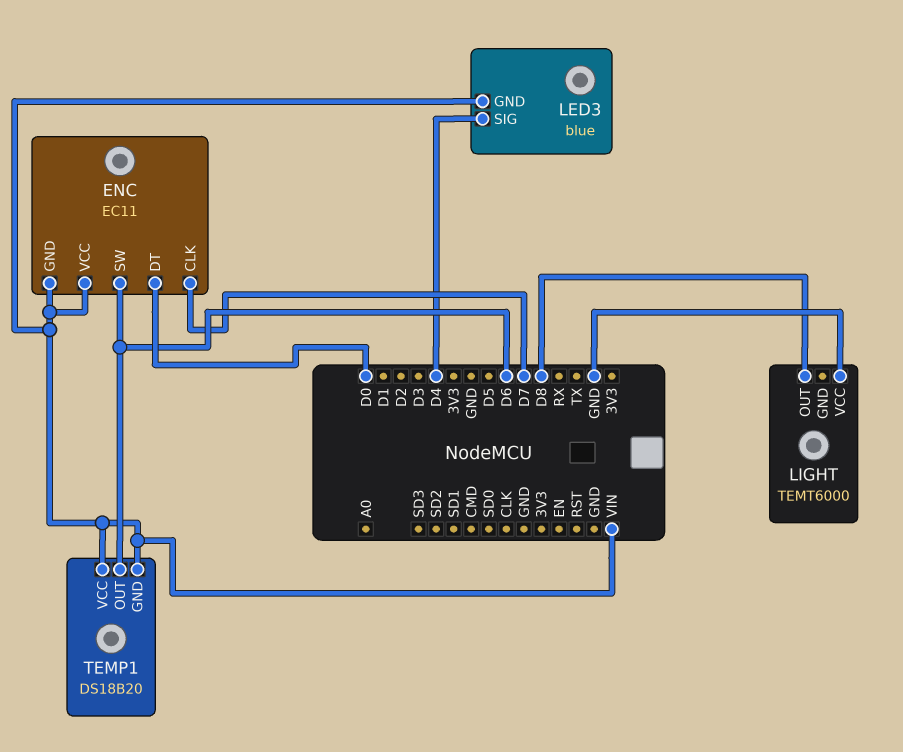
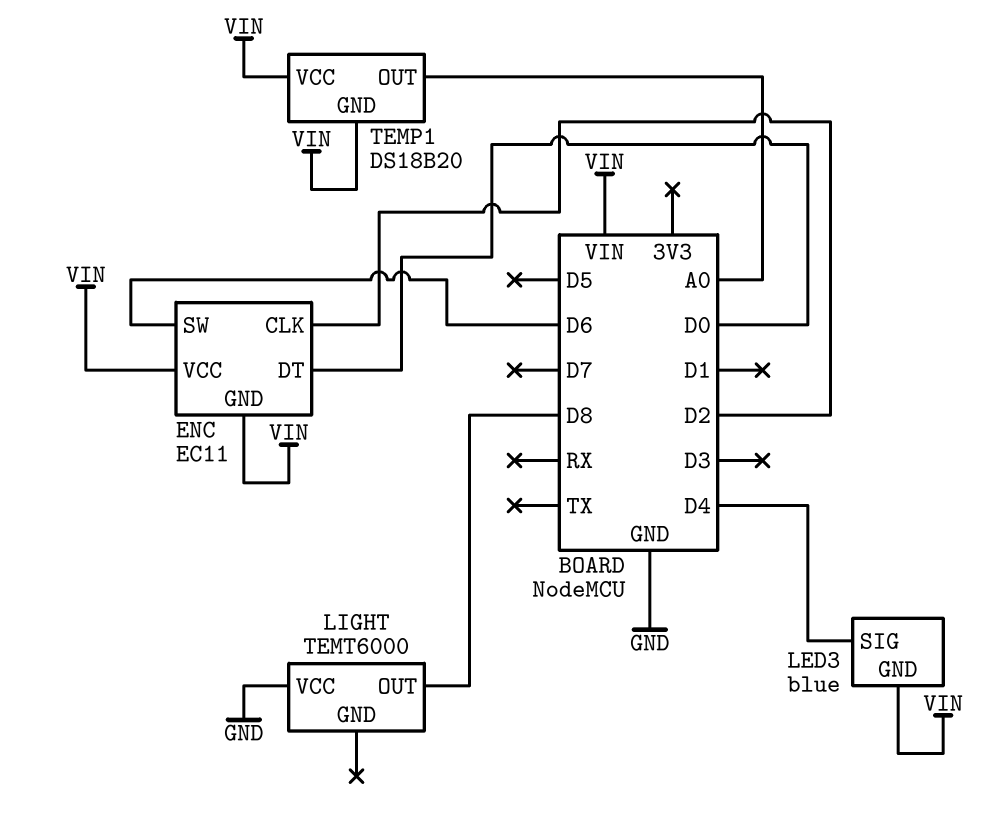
ENC pin CLK: D7 -> D2
TEMP1 pin OUT: D6 -> A0

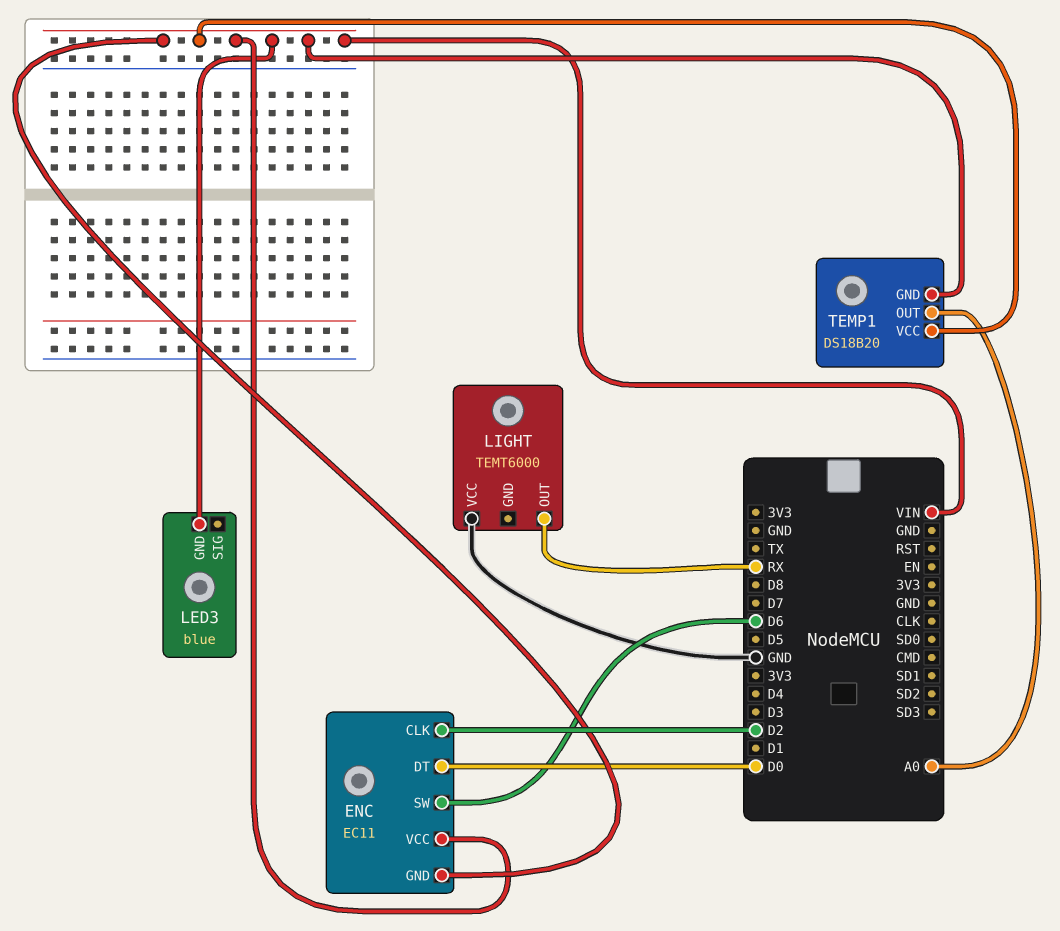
LED3 pin SIG: D4 -> none
LIGHT pin OUT: D8 -> RX

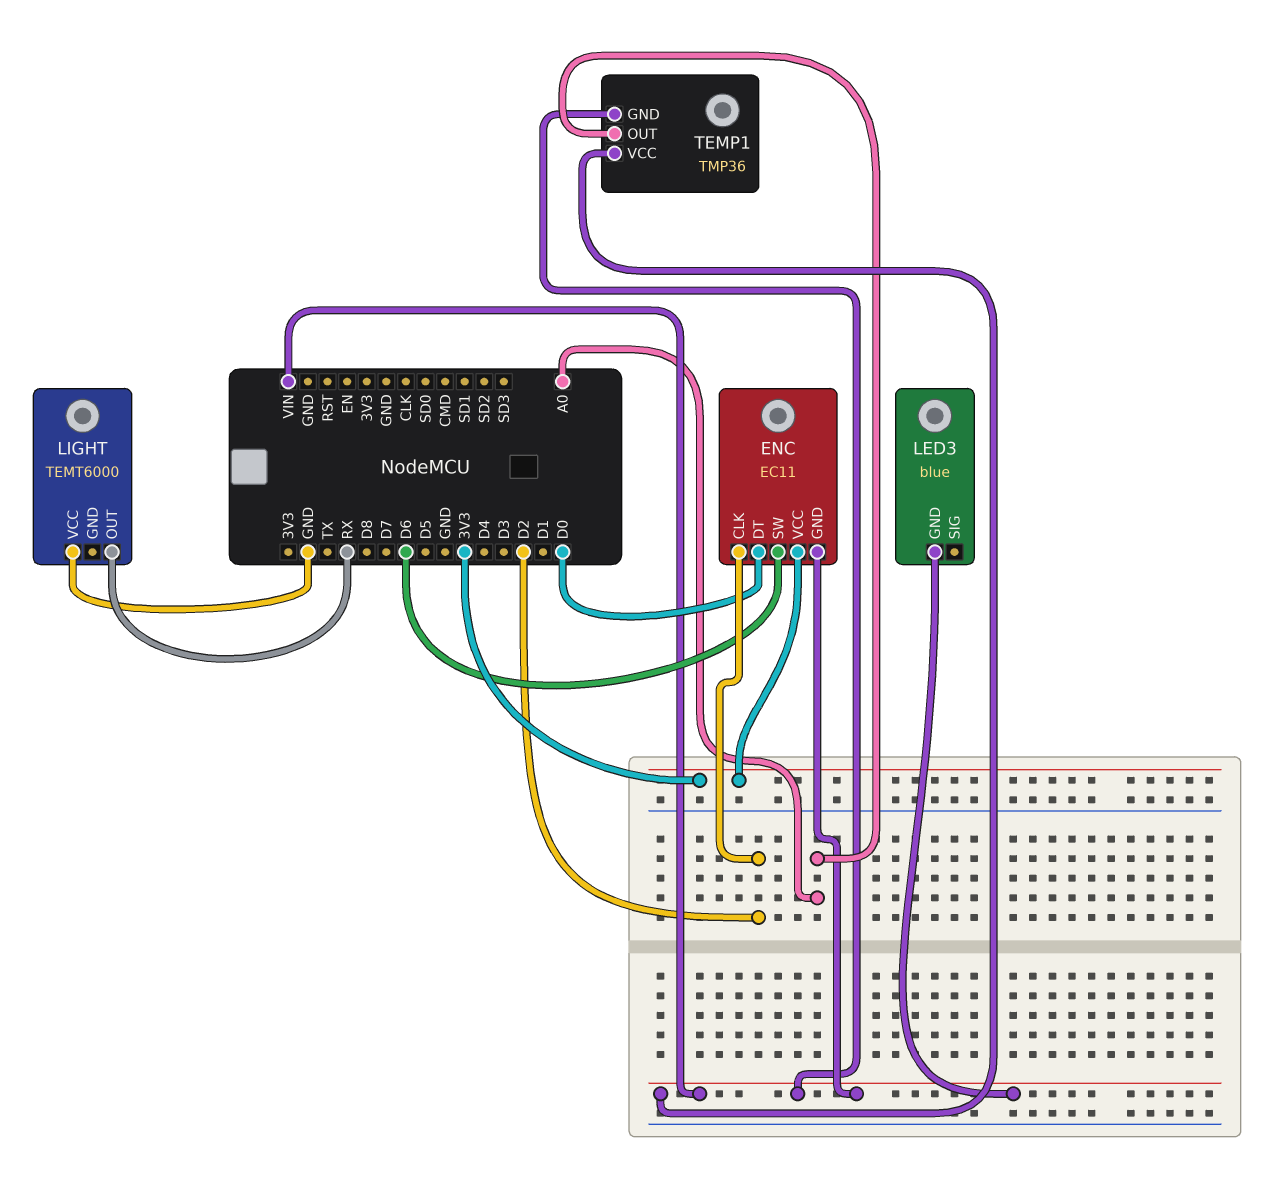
ENC pin VCC: VIN -> 3V3
TEMP1: DS18B20 -> TMP36

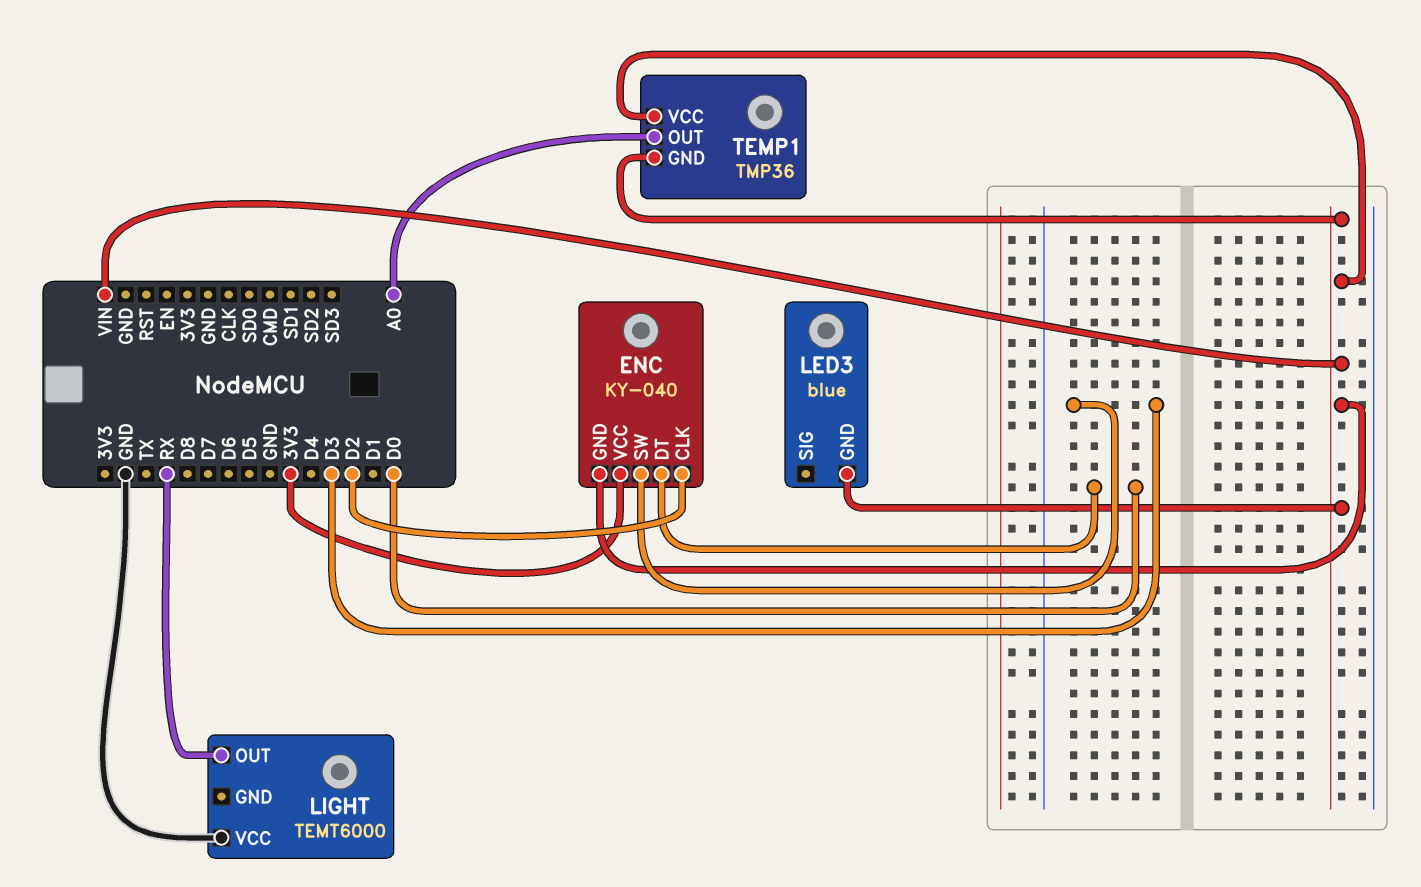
ENC: EC11 -> KY-040
ENC pin SW: D6 -> D3

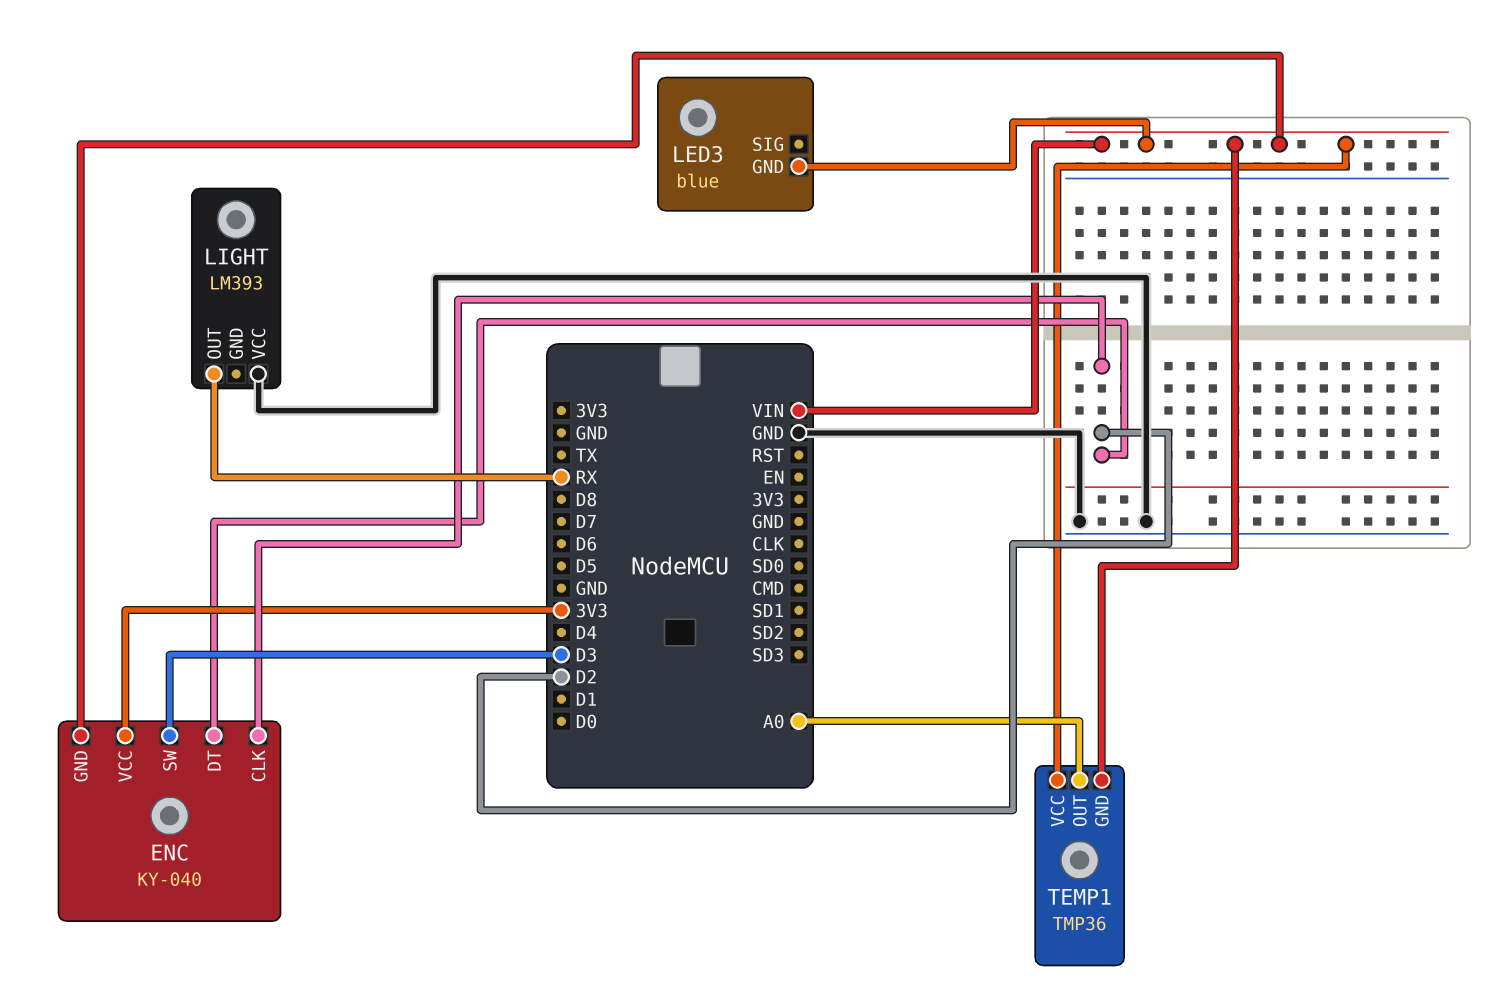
ENC pin DT: D0 -> D2
LIGHT: TEMT6000 -> LM393

